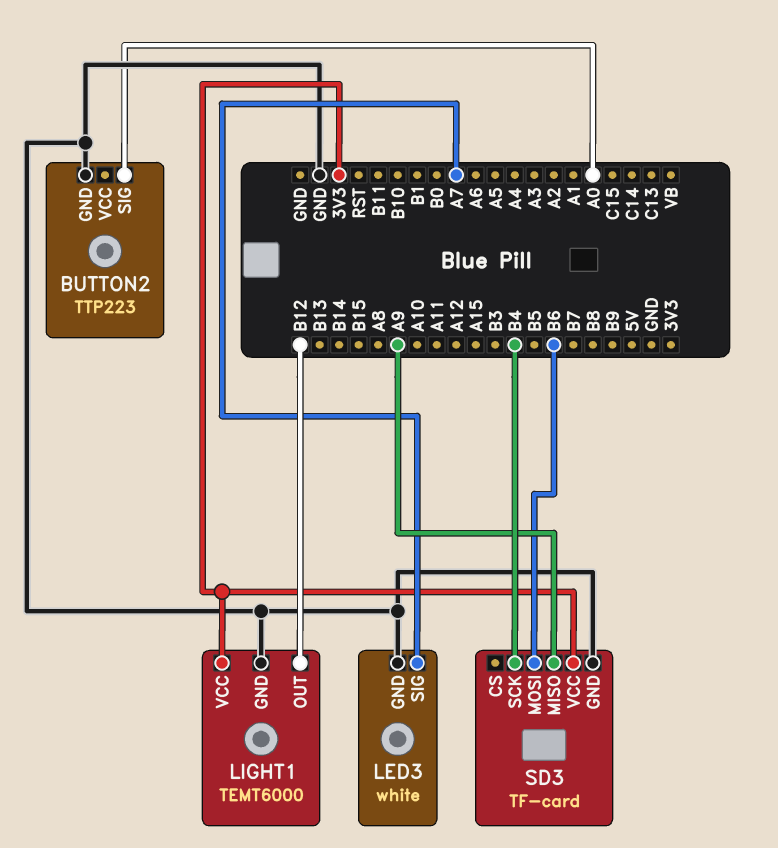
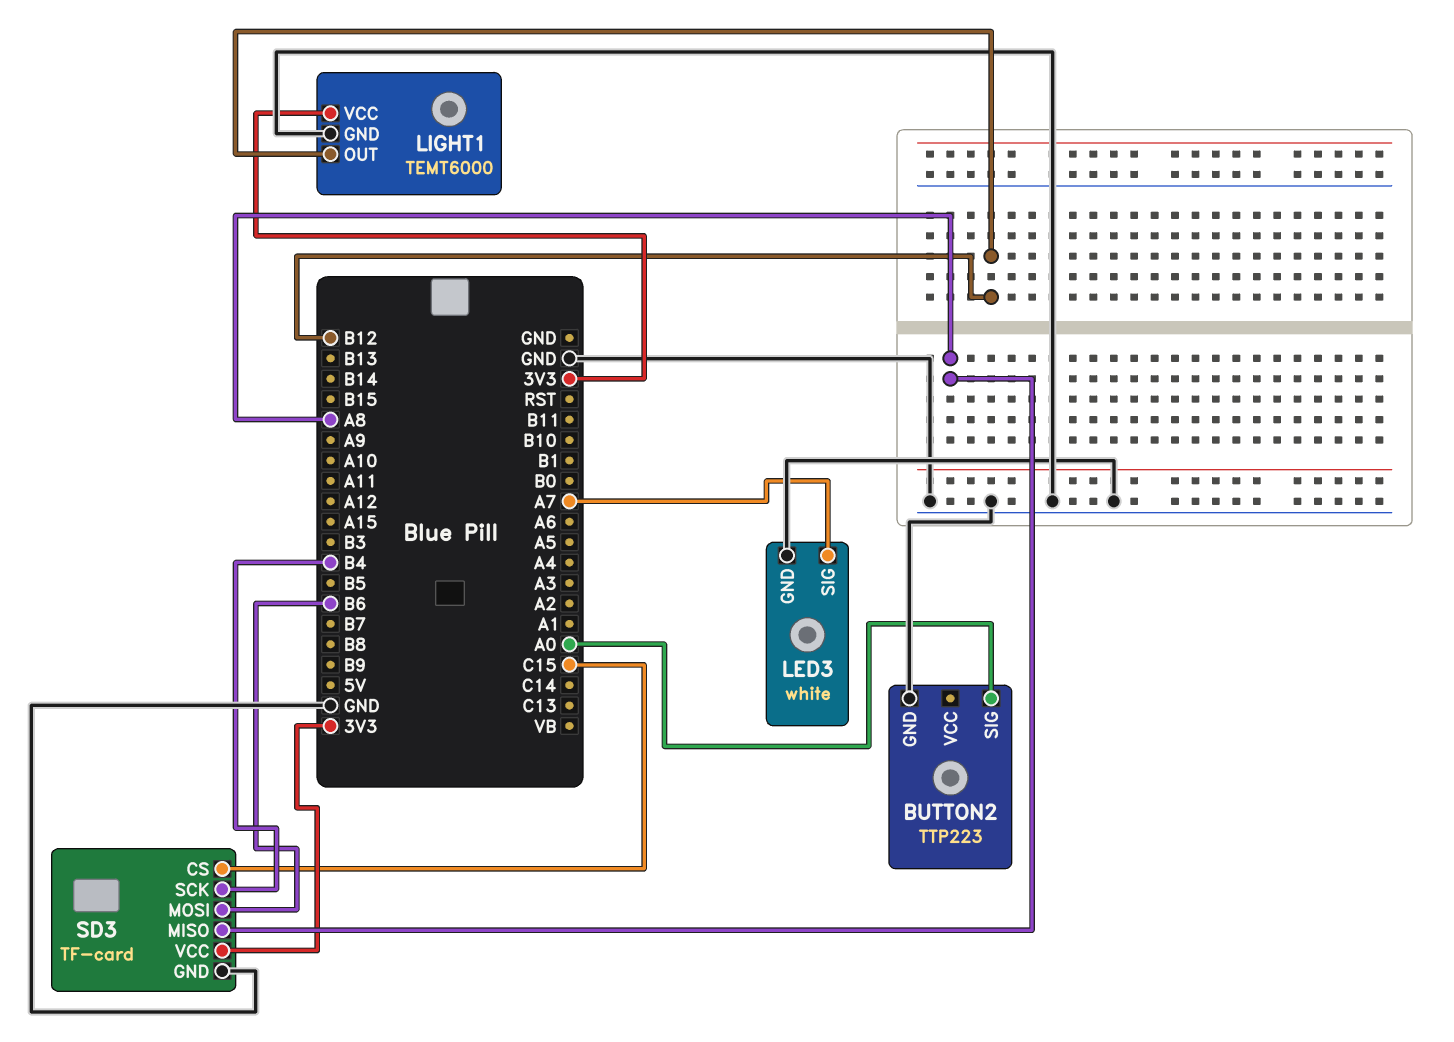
SD3 pin CS: none -> C15
SD3 pin MISO: A9 -> A8

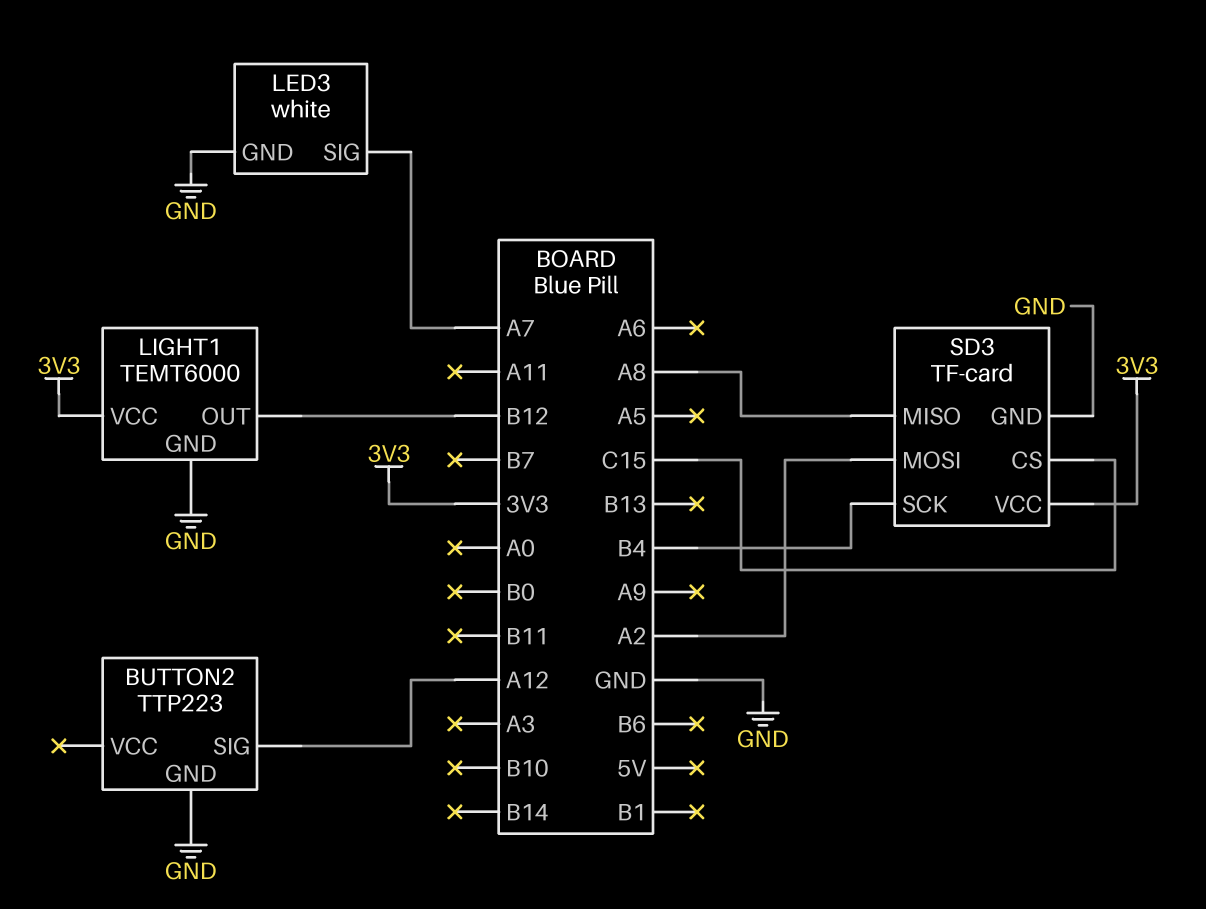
BUTTON2 pin SIG: A0 -> A12
SD3 pin MOSI: B6 -> A2

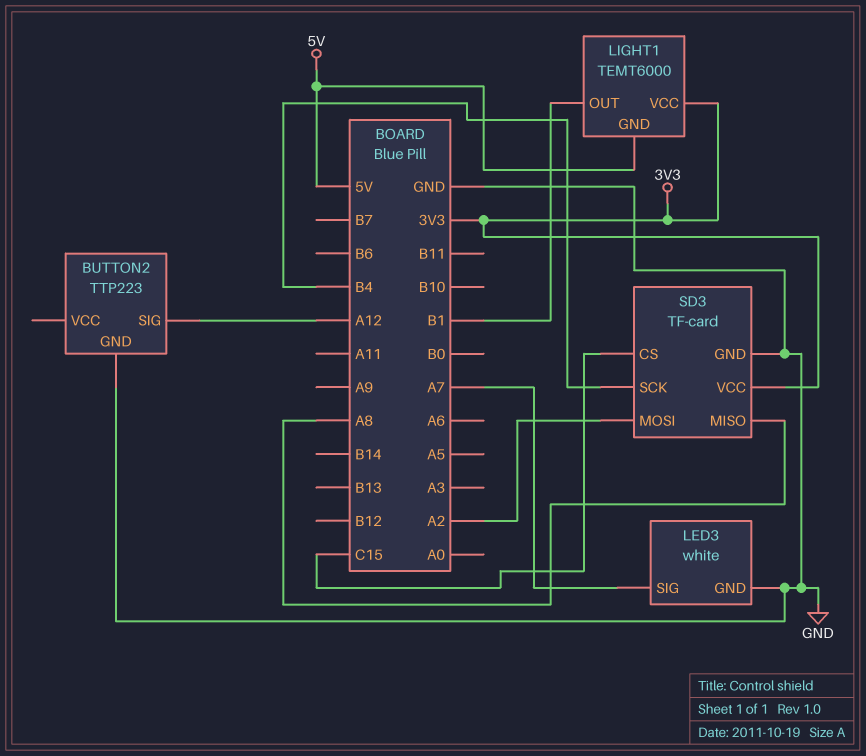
LIGHT1 pin GND: GND -> 5V
LIGHT1 pin OUT: B12 -> B1

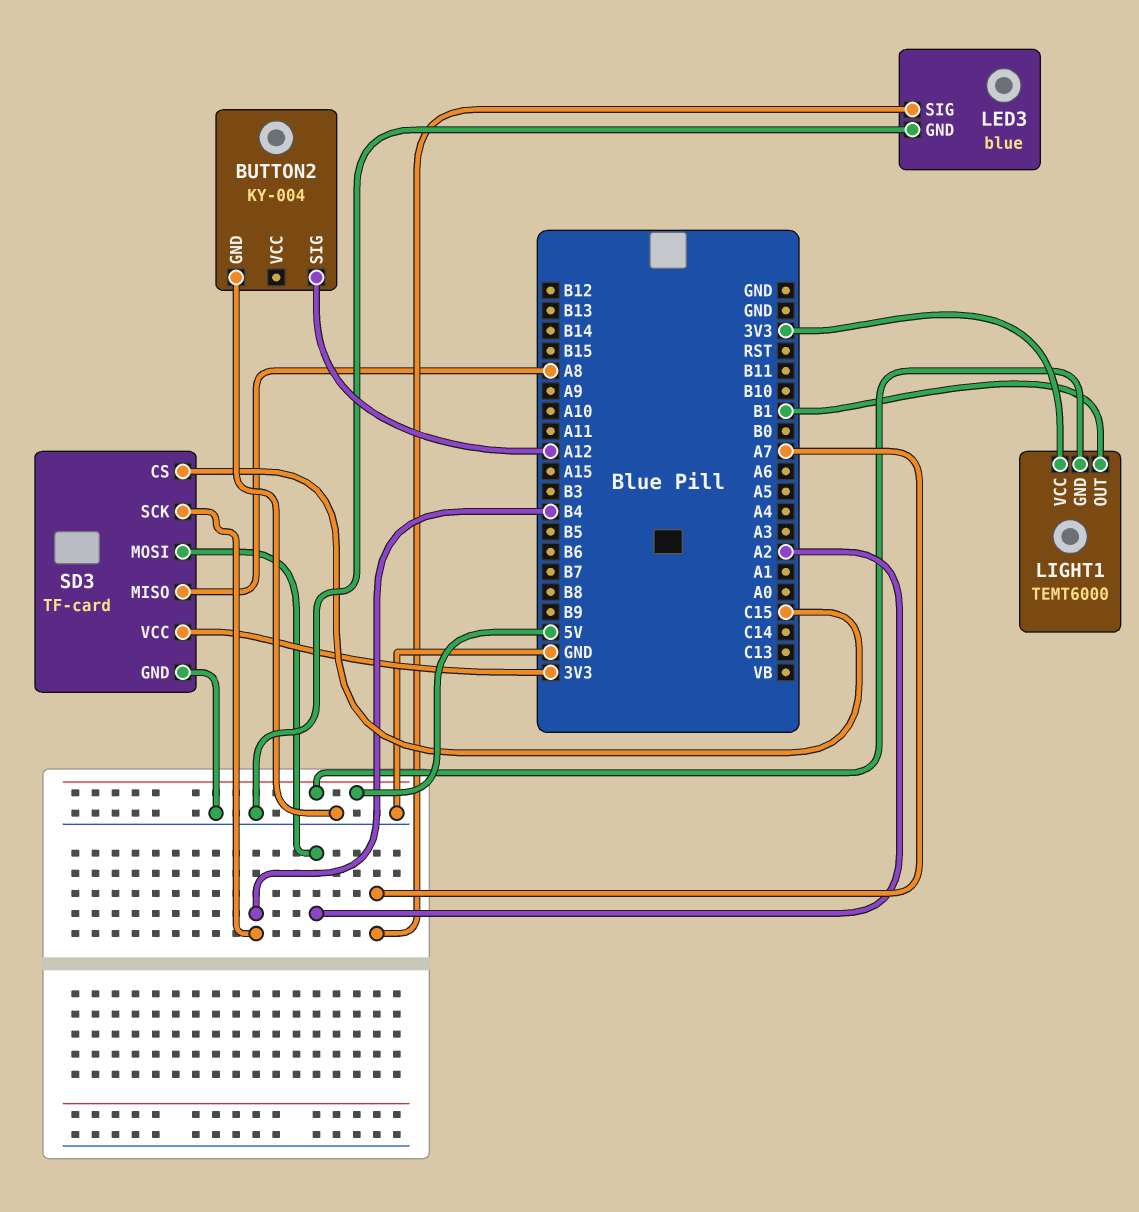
BUTTON2: TTP223 -> KY-004
LED3: white -> blue

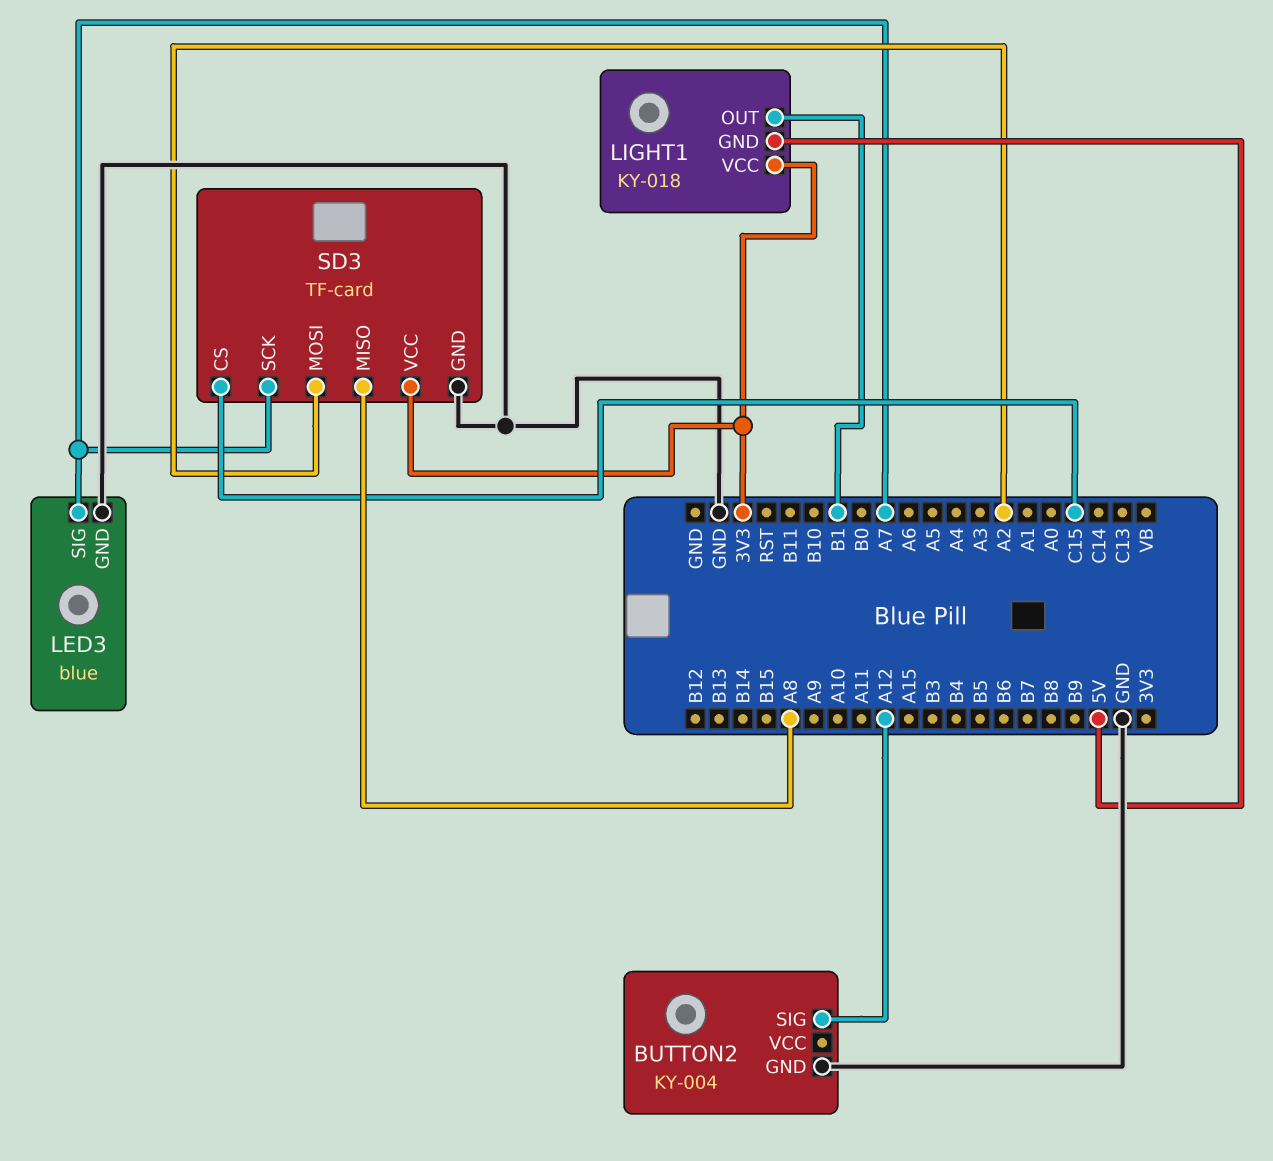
LIGHT1: TEMT6000 -> KY-018
SD3 pin SCK: B4 -> A7

